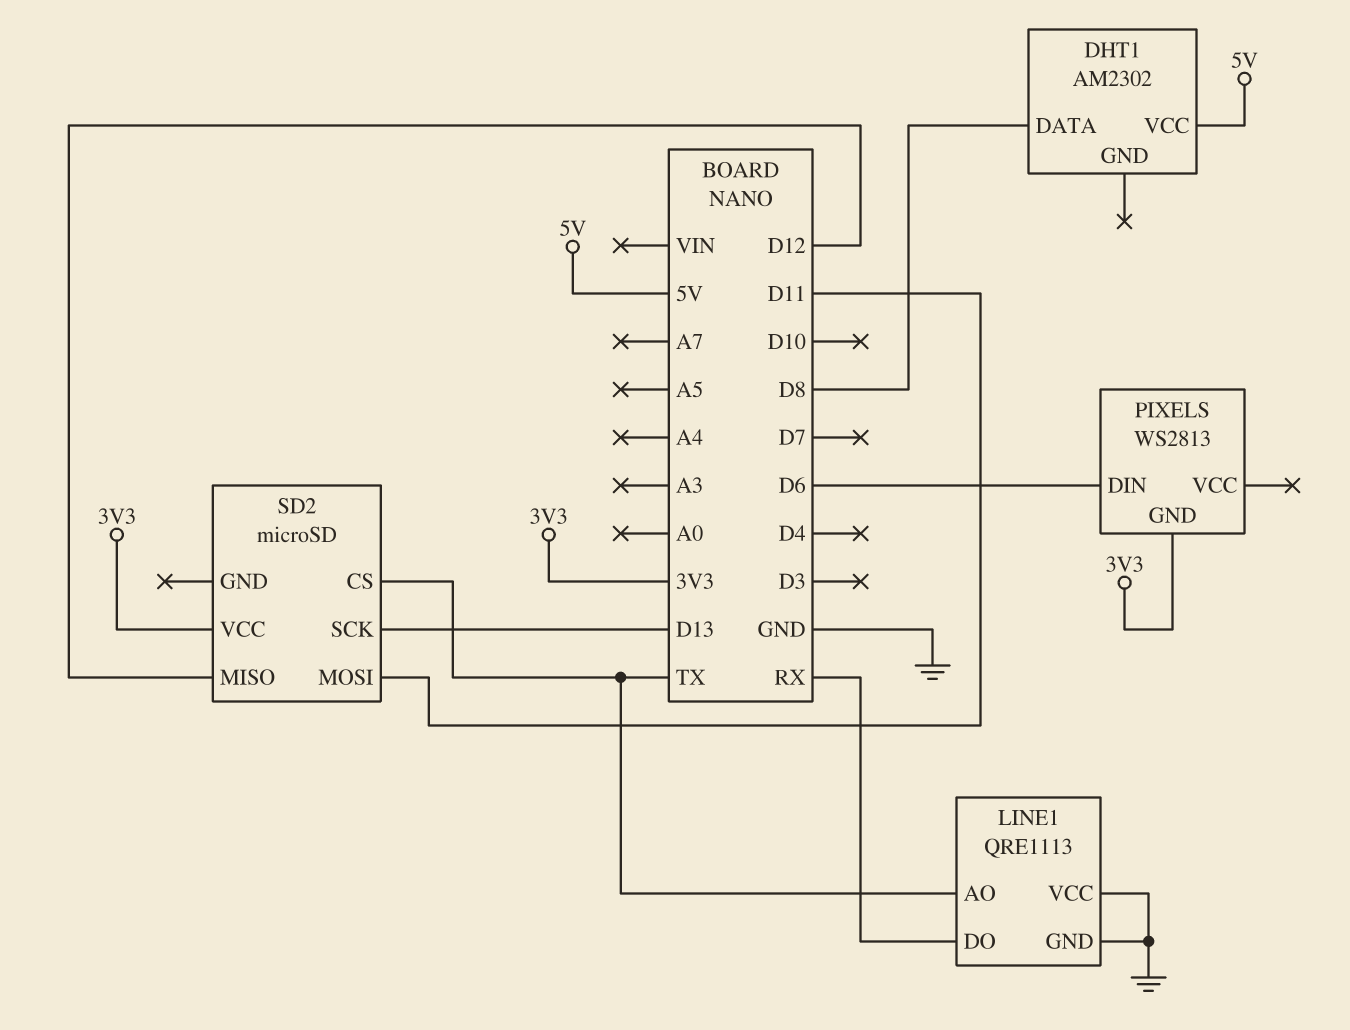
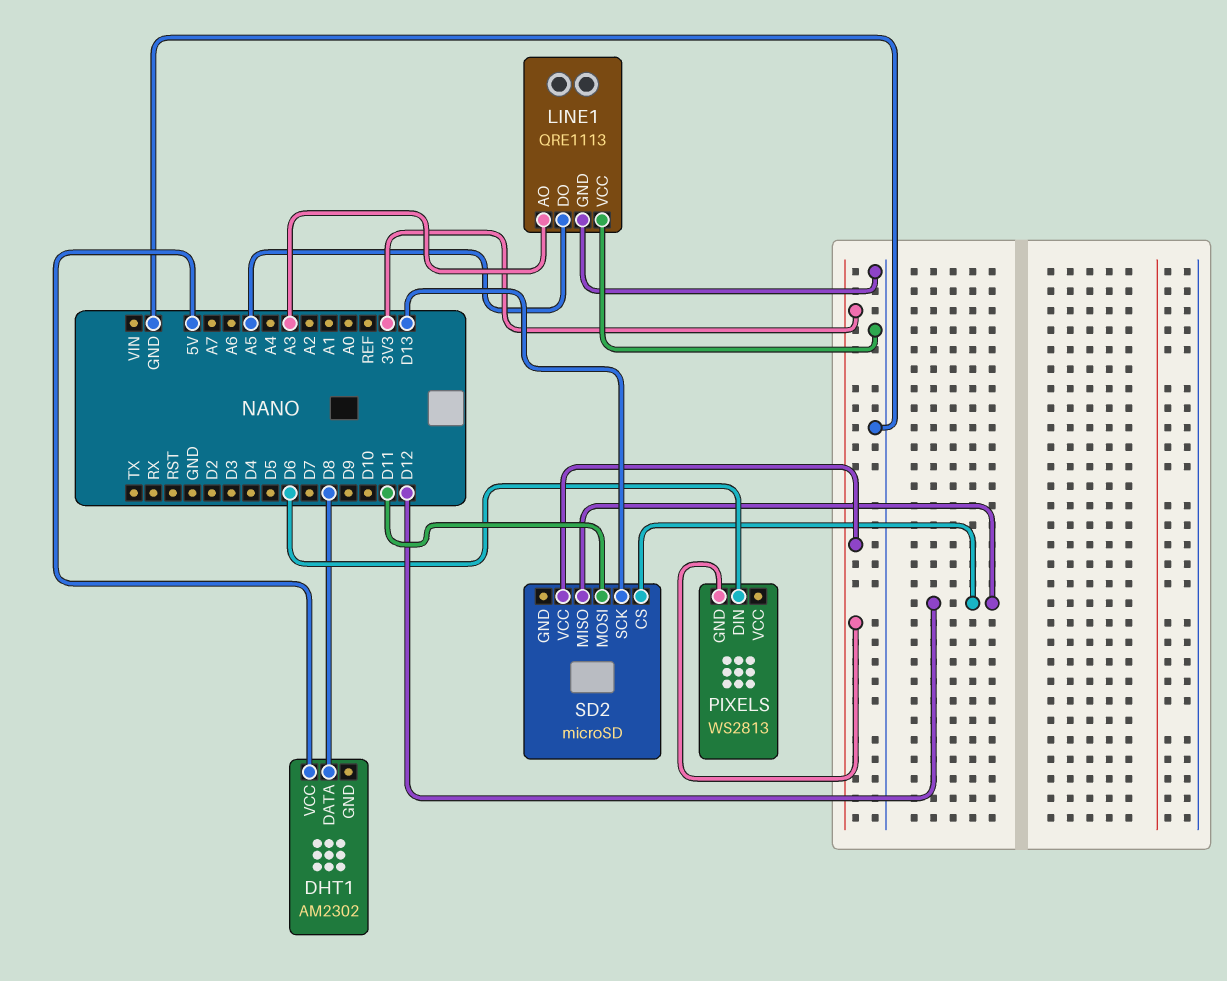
LINE1 pin AO: TX -> A3
LINE1 pin DO: RX -> A5
SD2 pin CS: TX -> D12

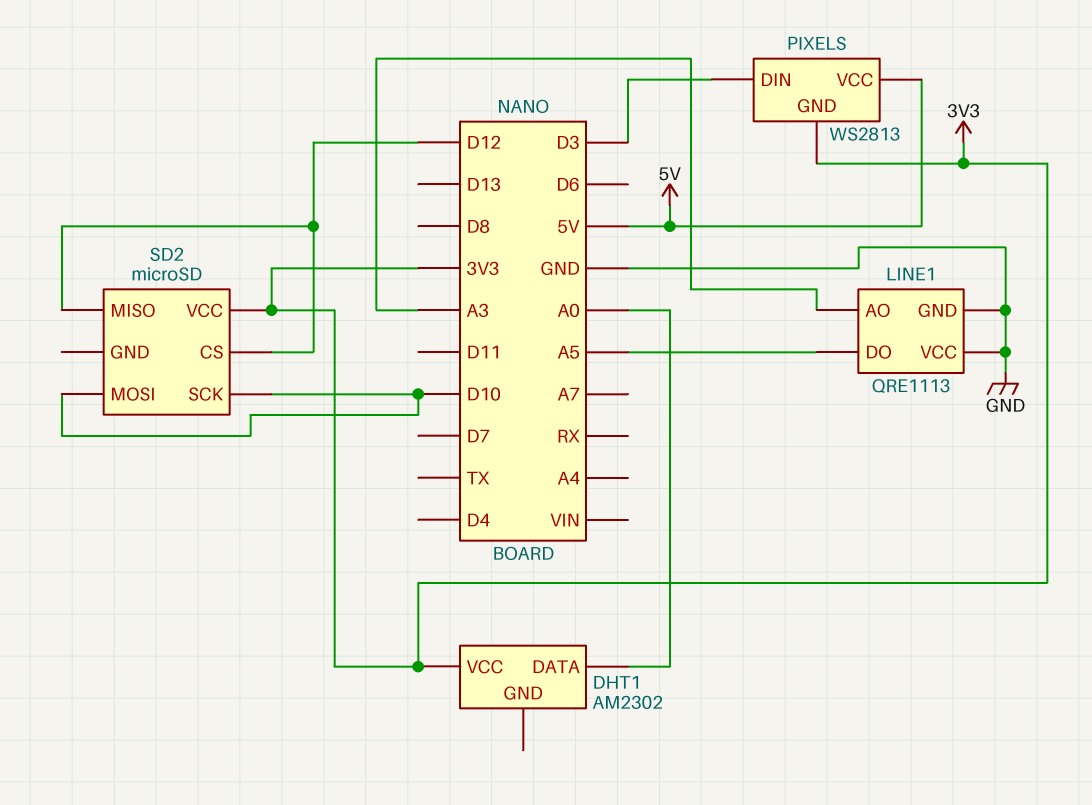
DHT1 pin DATA: D8 -> A0
DHT1 pin VCC: 5V -> 3V3
PIXELS pin DIN: D6 -> D3
PIXELS pin VCC: none -> 5V
SD2 pin MOSI: D11 -> D10
SD2 pin SCK: D13 -> D10

